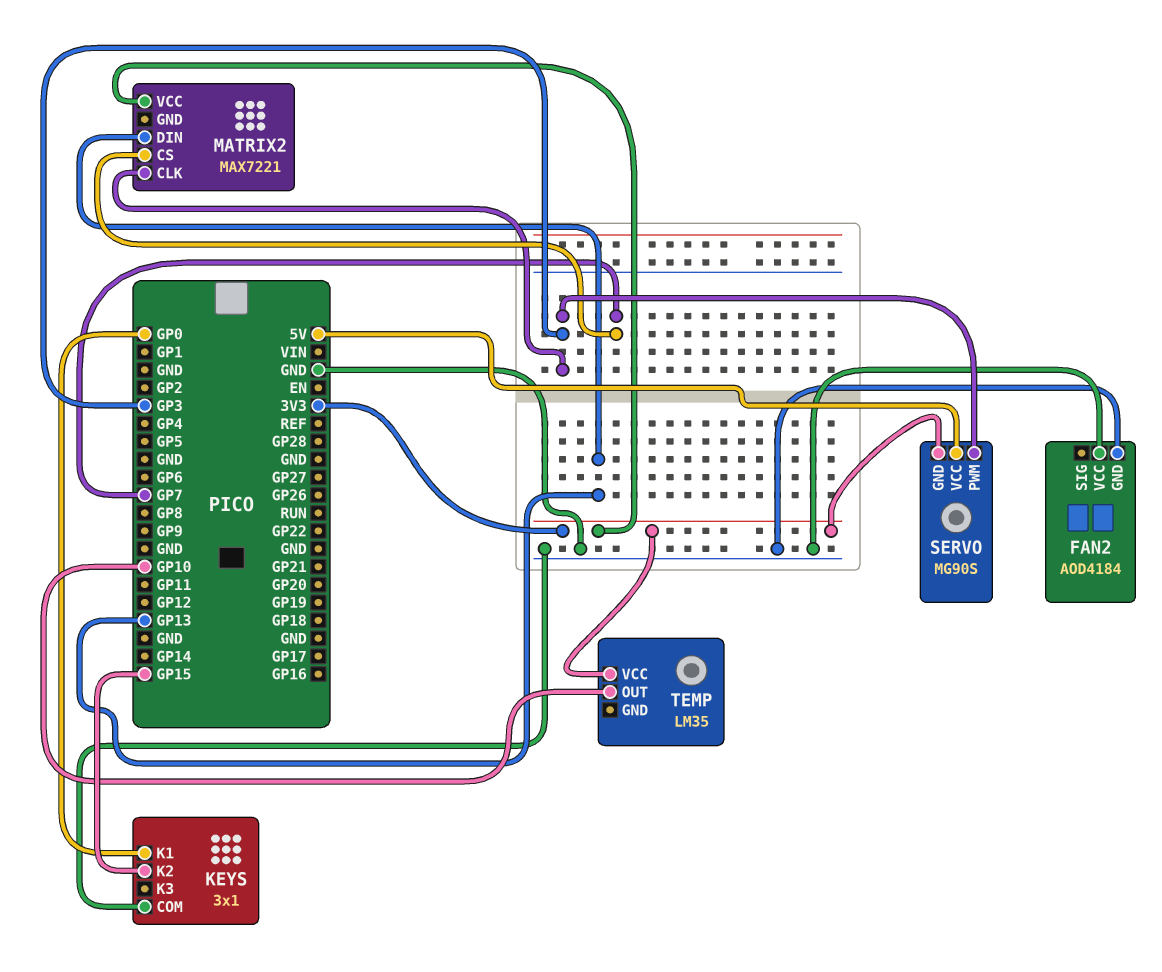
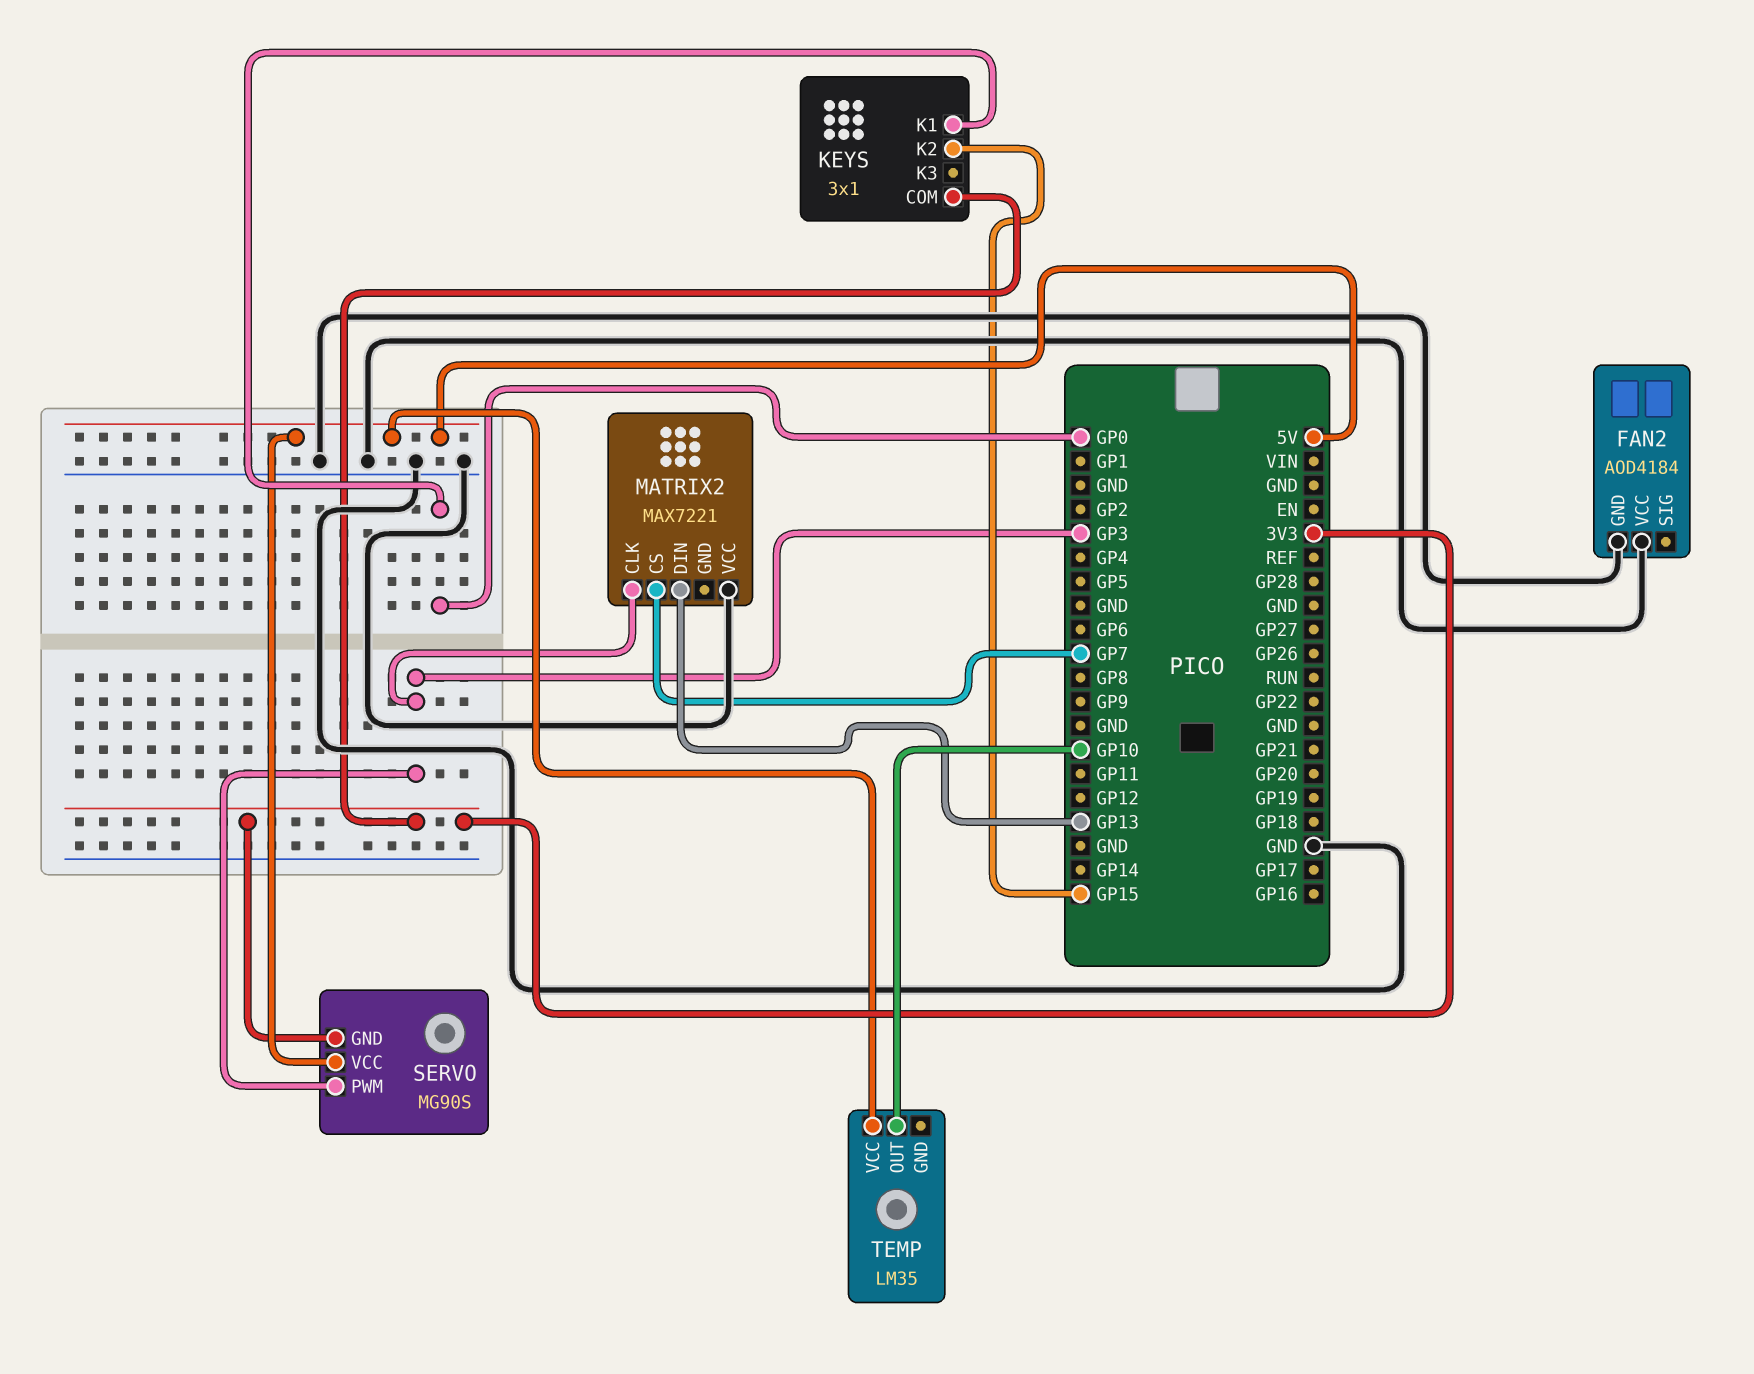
KEYS pin COM: GND -> 3V3
MATRIX2 pin VCC: 3V3 -> GND
TEMP pin VCC: 3V3 -> 5V

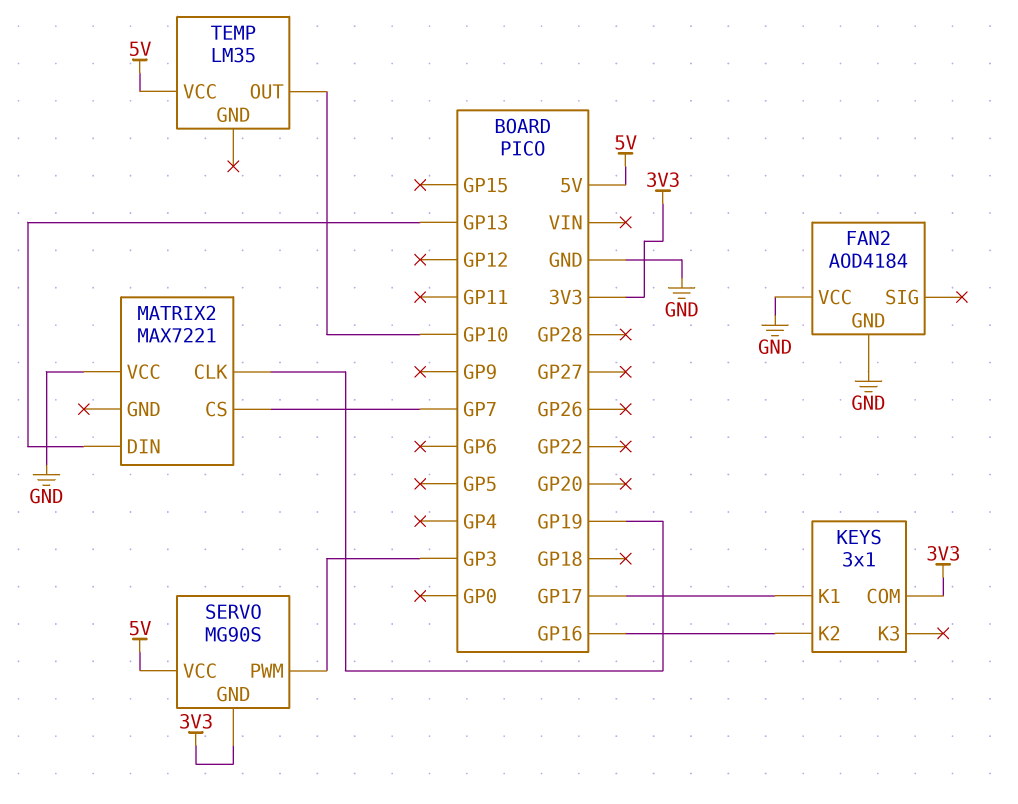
KEYS pin K1: GP0 -> GP17
KEYS pin K2: GP15 -> GP16
MATRIX2 pin CLK: GP3 -> GP19

